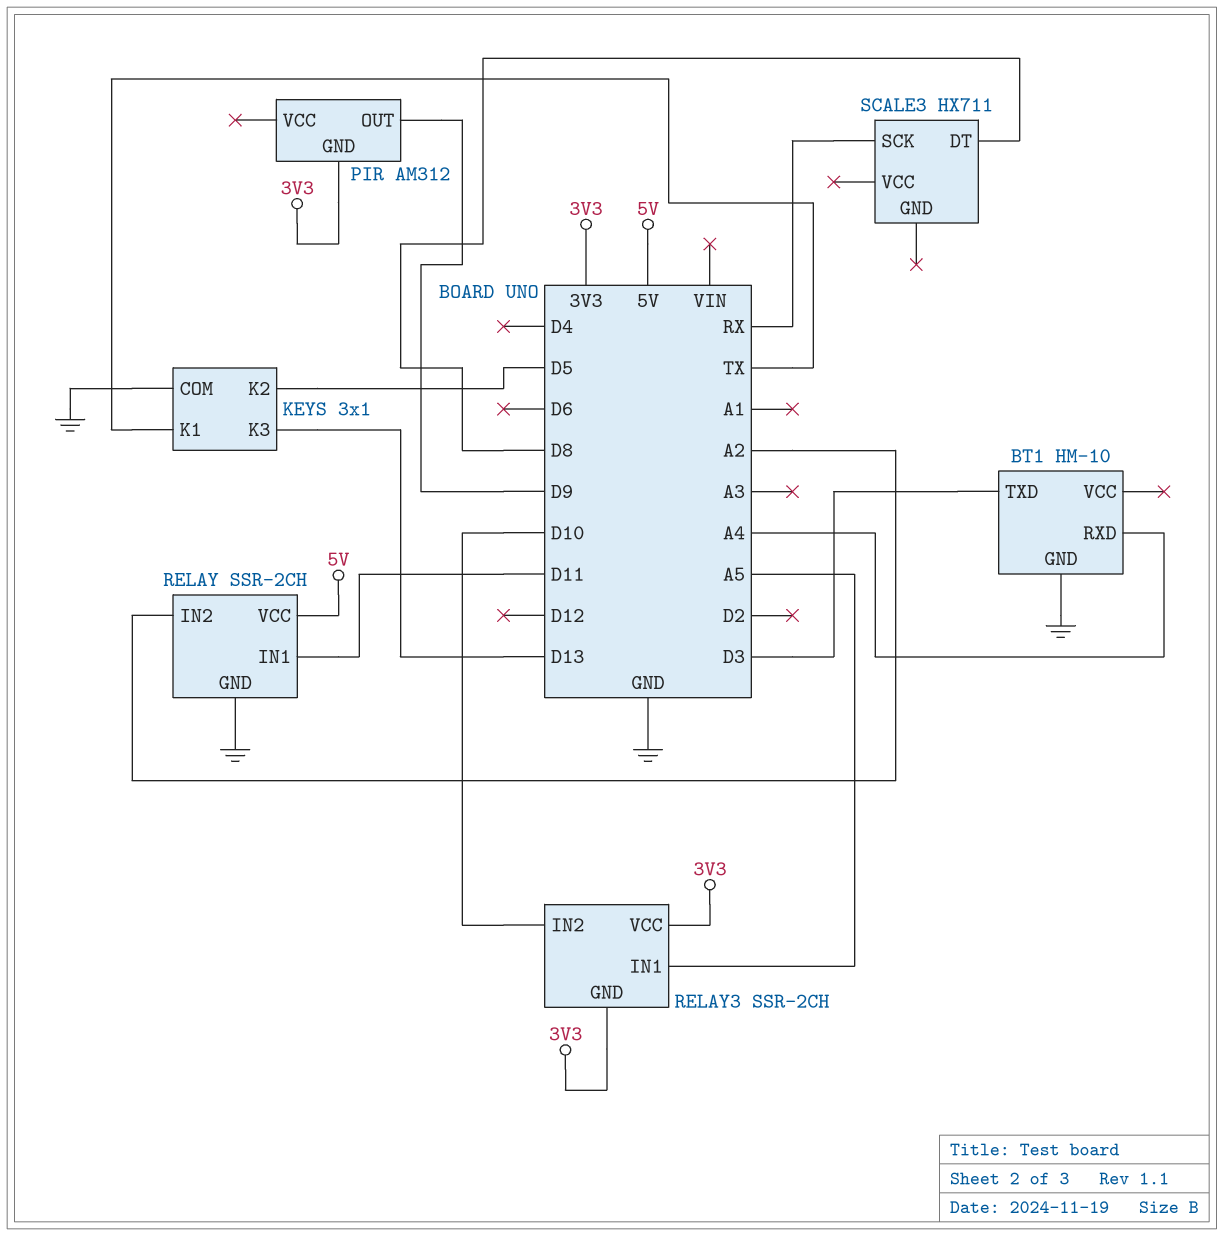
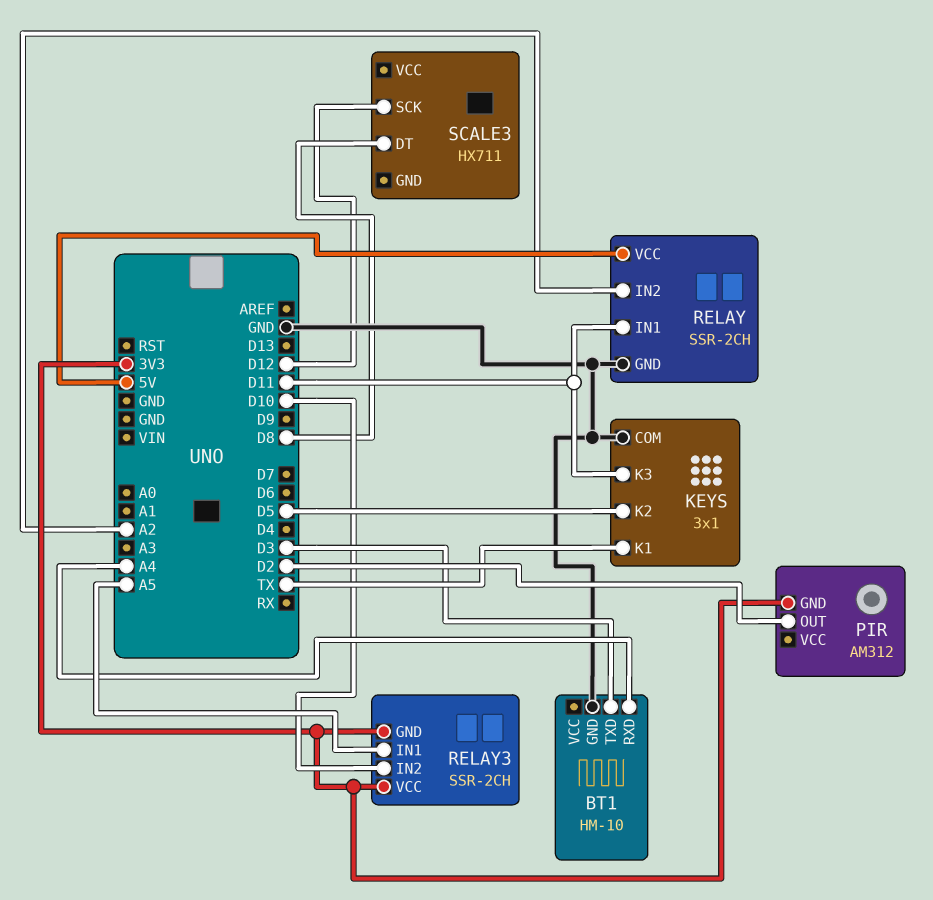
KEYS pin K3: D13 -> D11
PIR pin OUT: D9 -> D2
SCALE3 pin SCK: RX -> D12

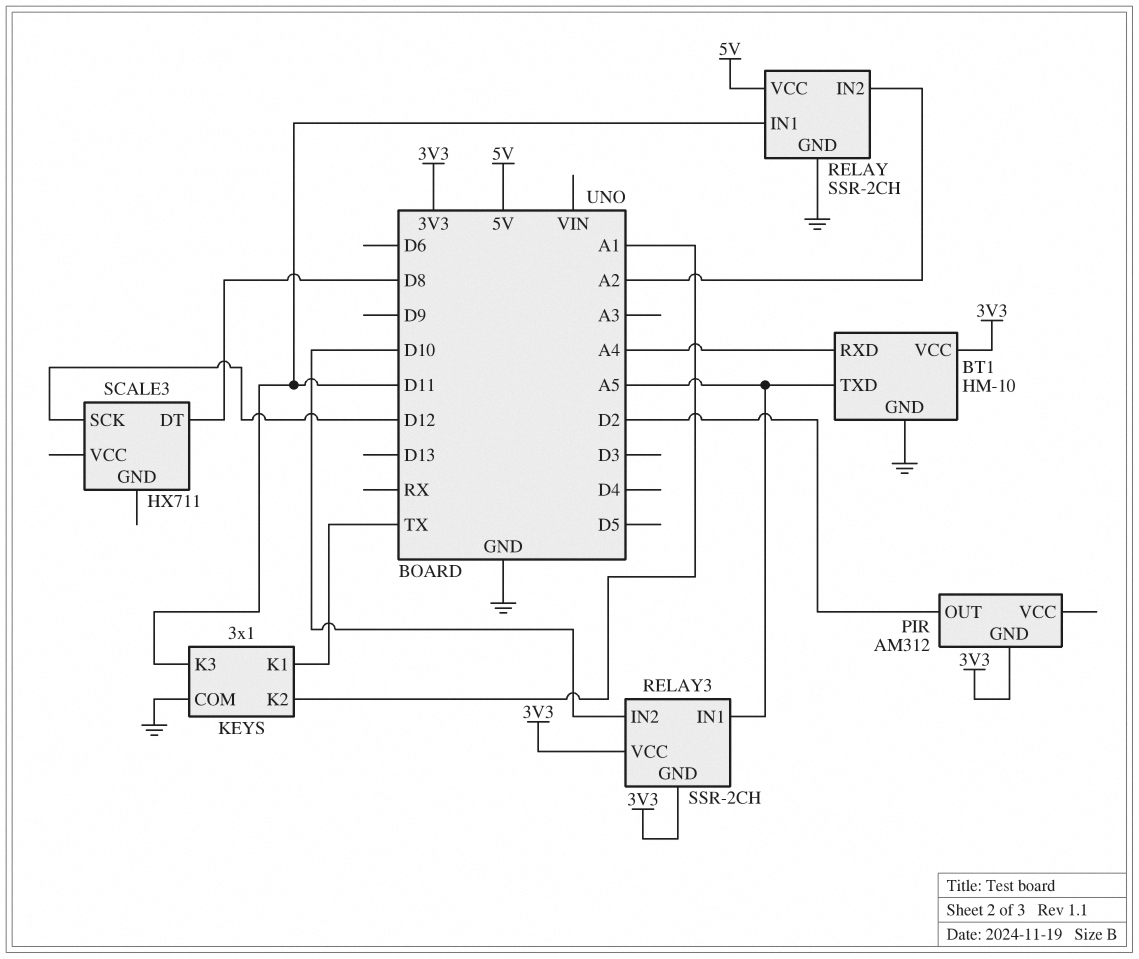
BT1 pin TXD: D3 -> A5
BT1 pin VCC: none -> 3V3
KEYS pin K2: D5 -> A1

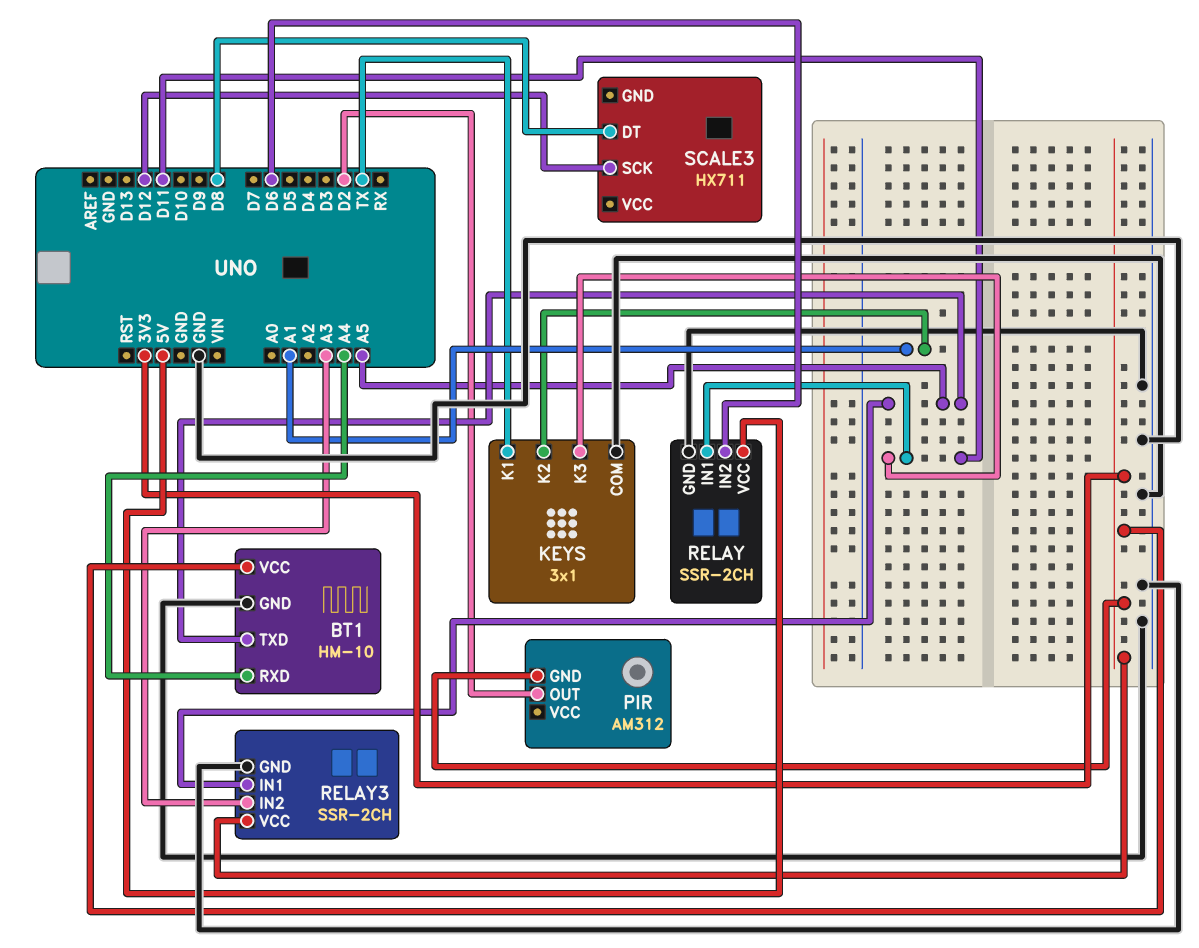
RELAY pin IN2: A2 -> D6
RELAY3 pin GND: 3V3 -> GND
RELAY3 pin IN2: D10 -> A3

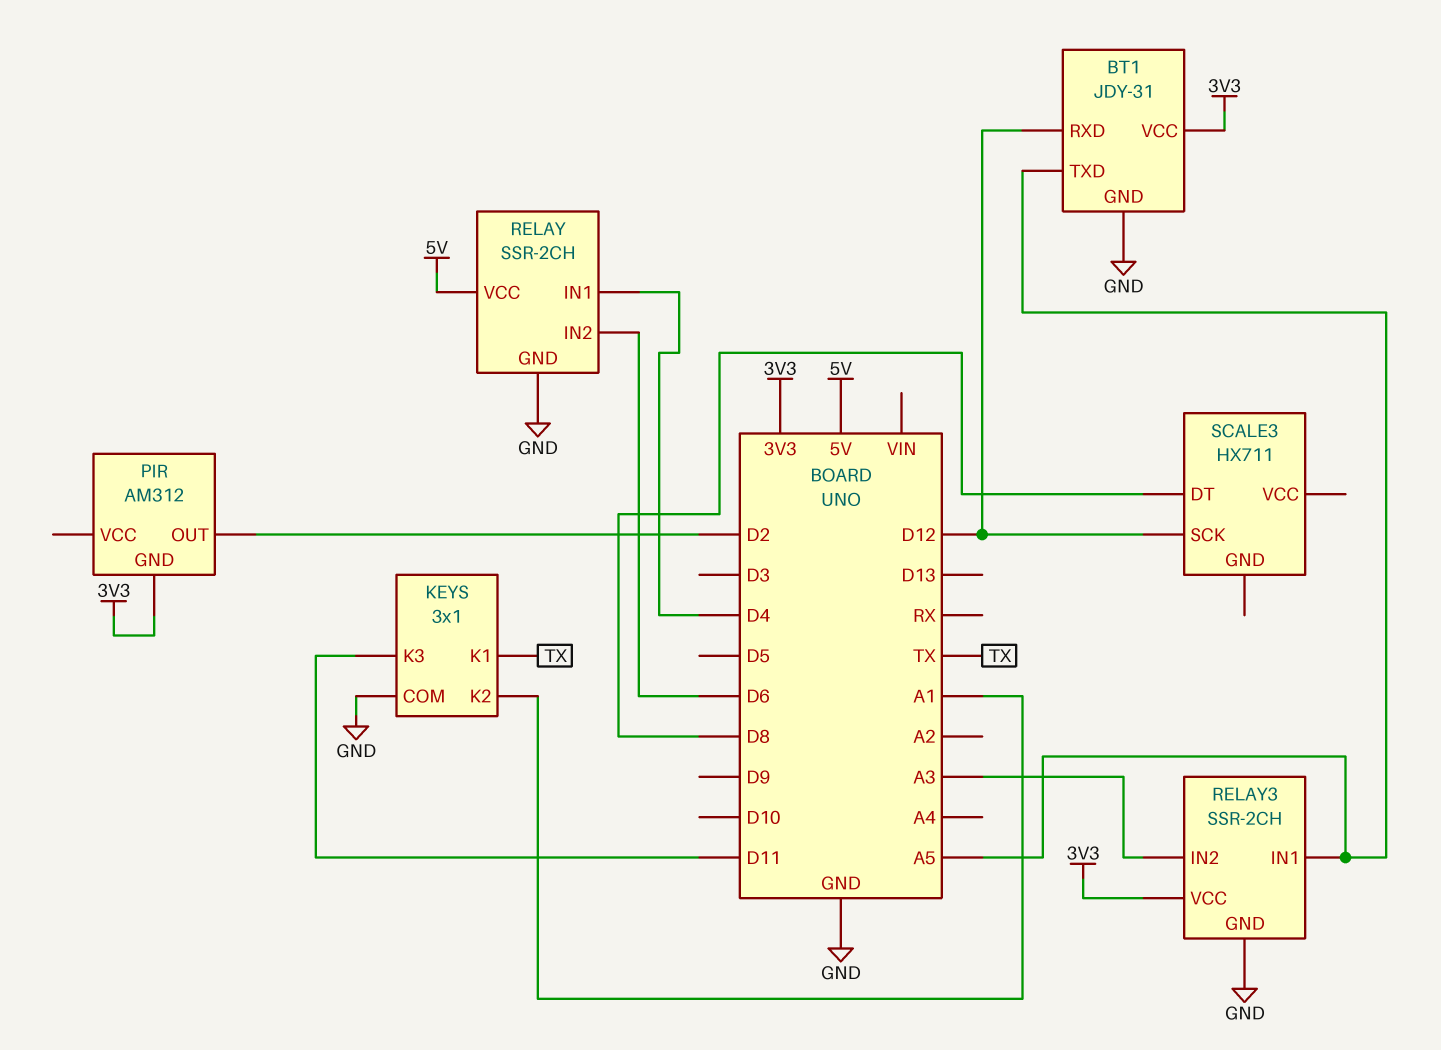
BT1: HM-10 -> JDY-31
BT1 pin RXD: A4 -> D12
RELAY pin IN1: D11 -> D4

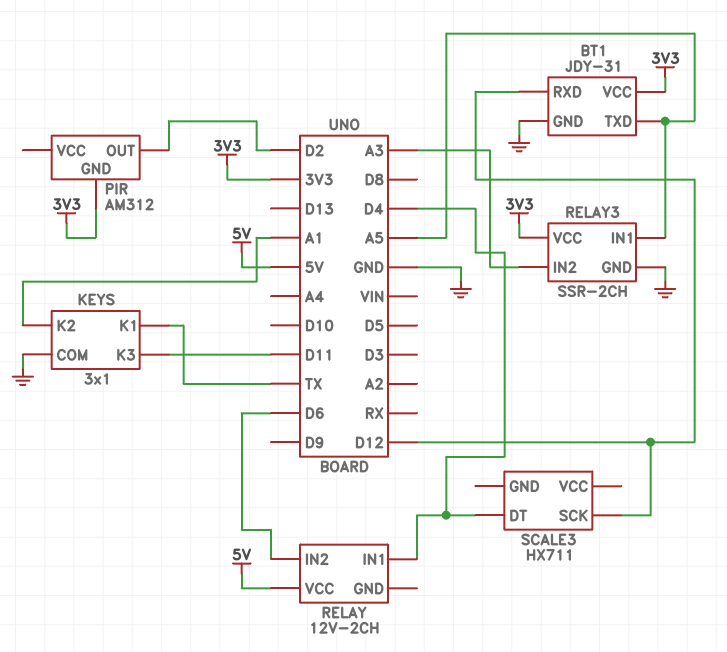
RELAY: SSR-2CH -> 12V-2CH
RELAY pin GND: GND -> none
SCALE3 pin DT: D8 -> D4

